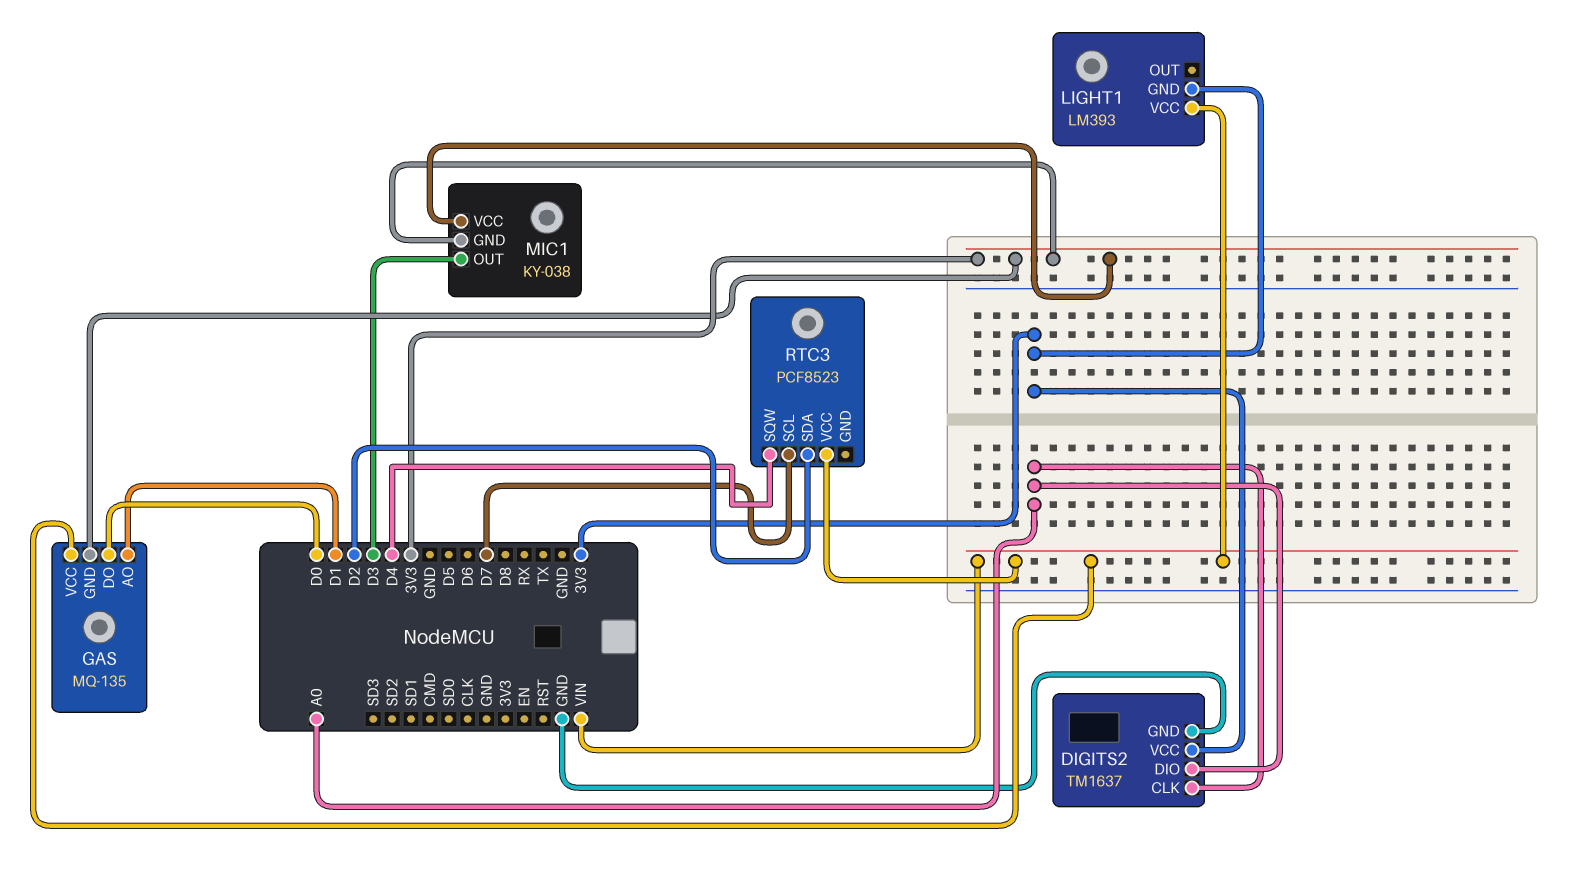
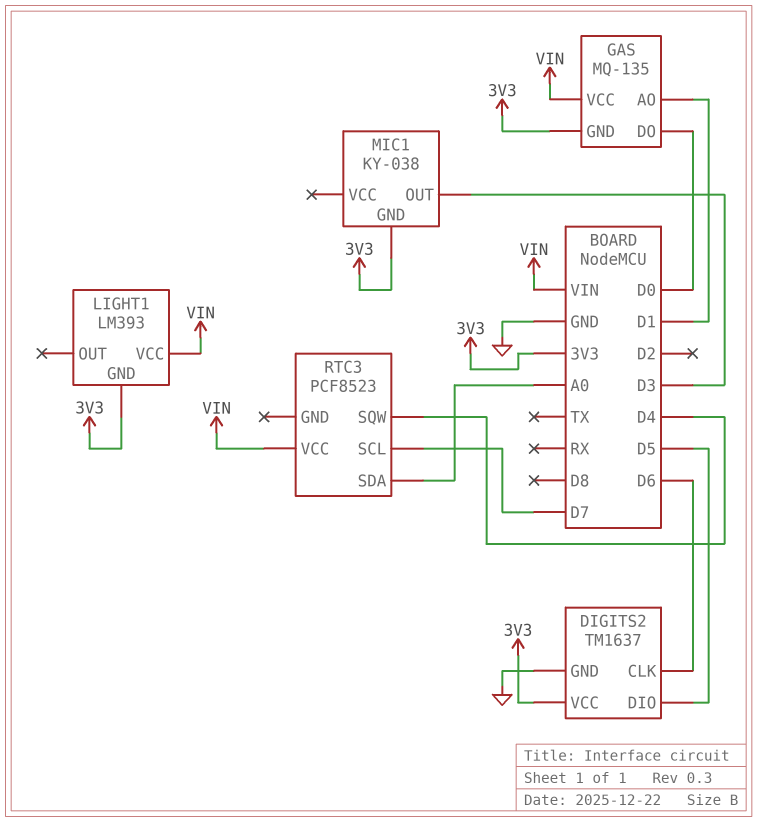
DIGITS2 pin CLK: A0 -> D6
DIGITS2 pin DIO: A0 -> D5
MIC1 pin VCC: 3V3 -> none
RTC3 pin SDA: D2 -> A0

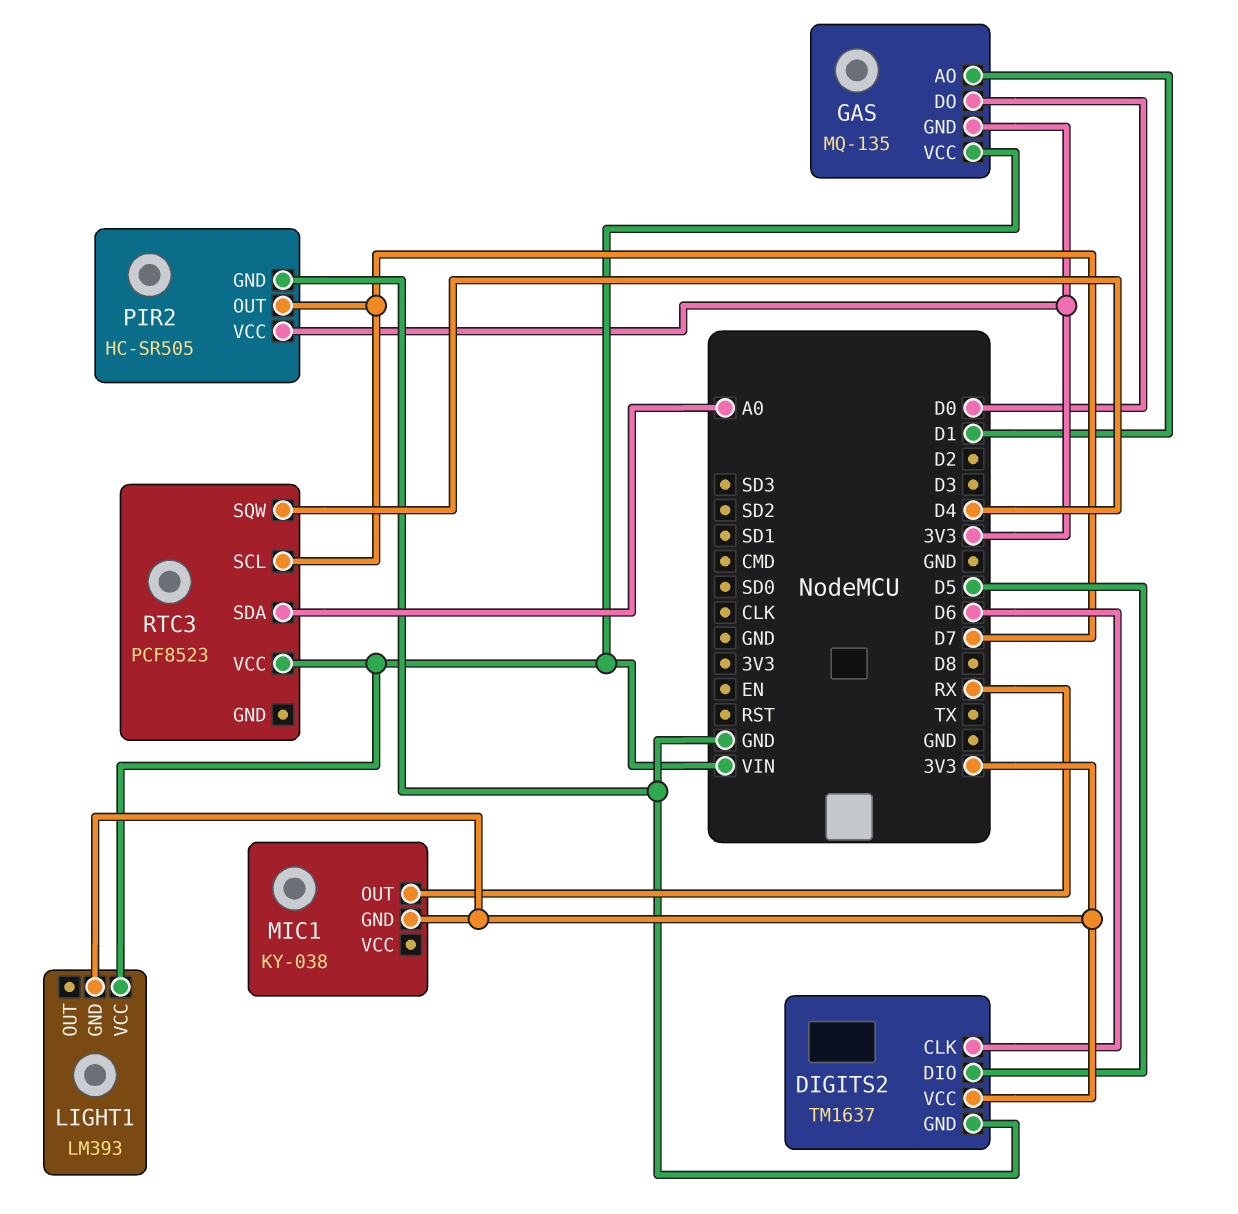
MIC1 pin OUT: D3 -> RX
PIR2: none -> HC-SR505
PIR2 pin GND: none -> GND
PIR2 pin OUT: none -> D7
PIR2 pin VCC: none -> 3V3

